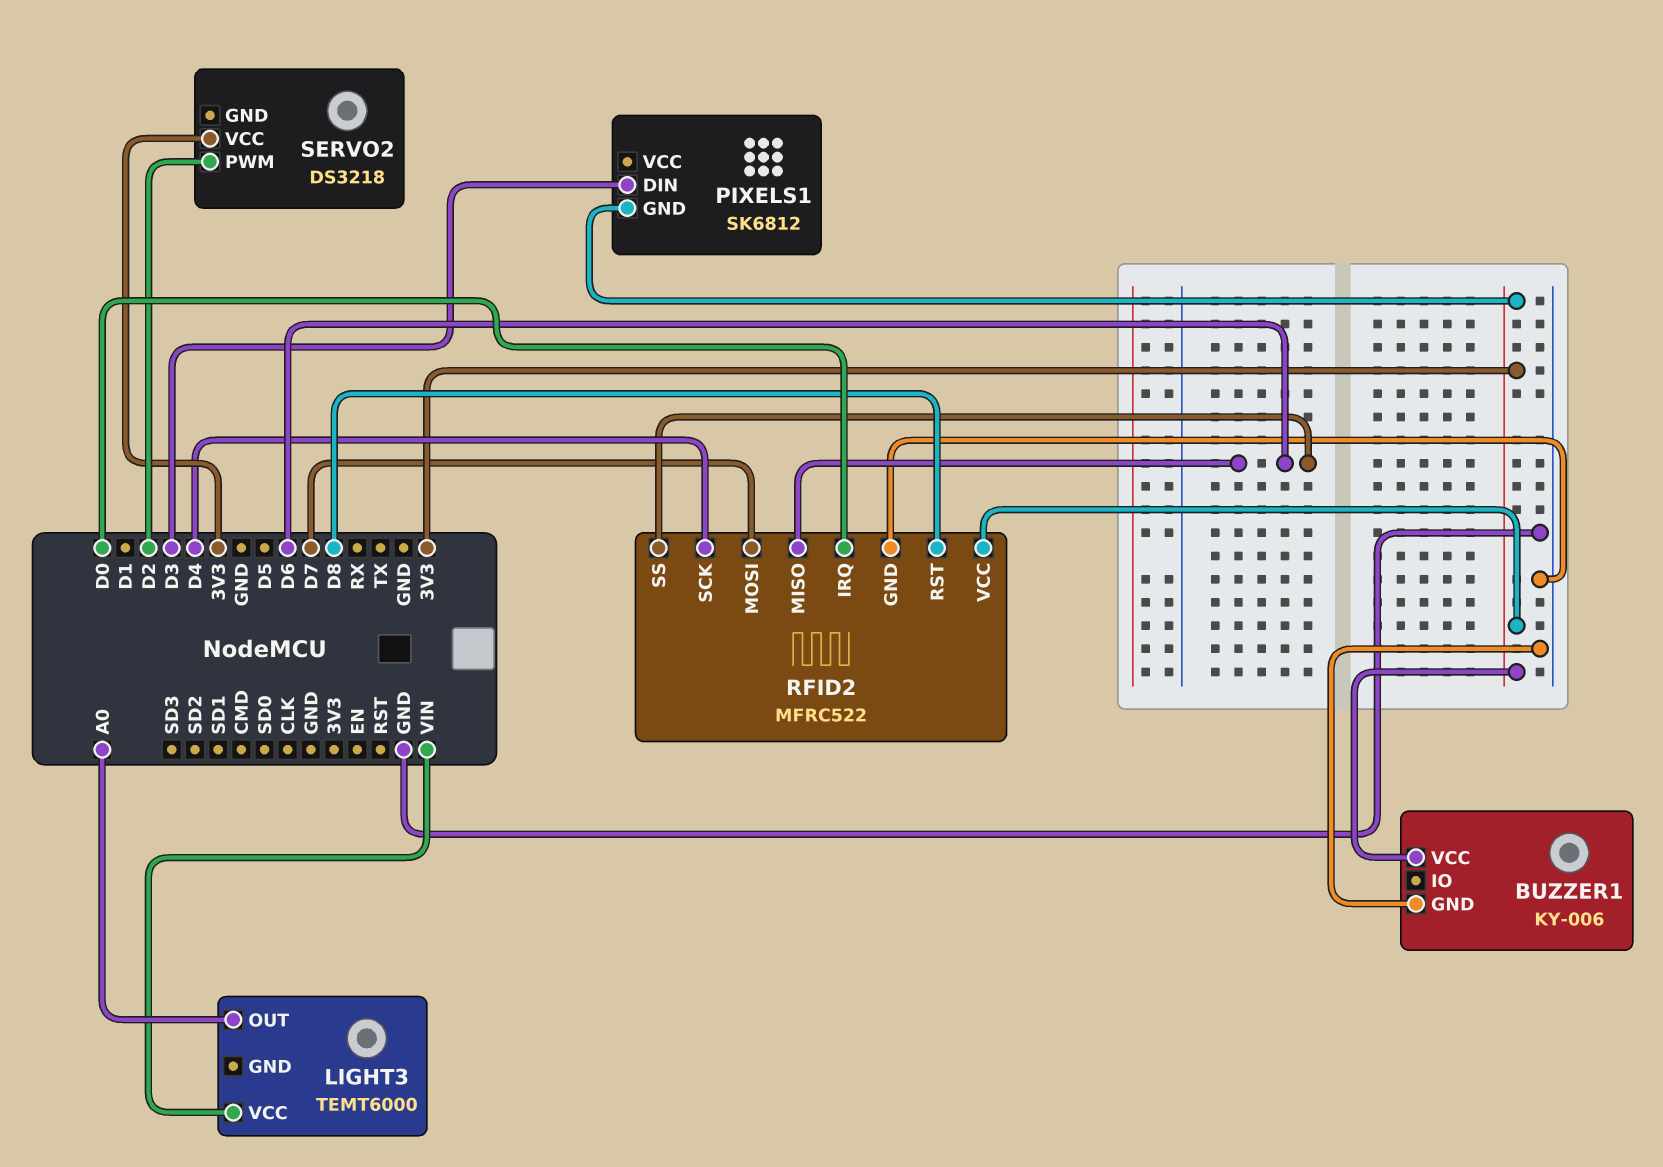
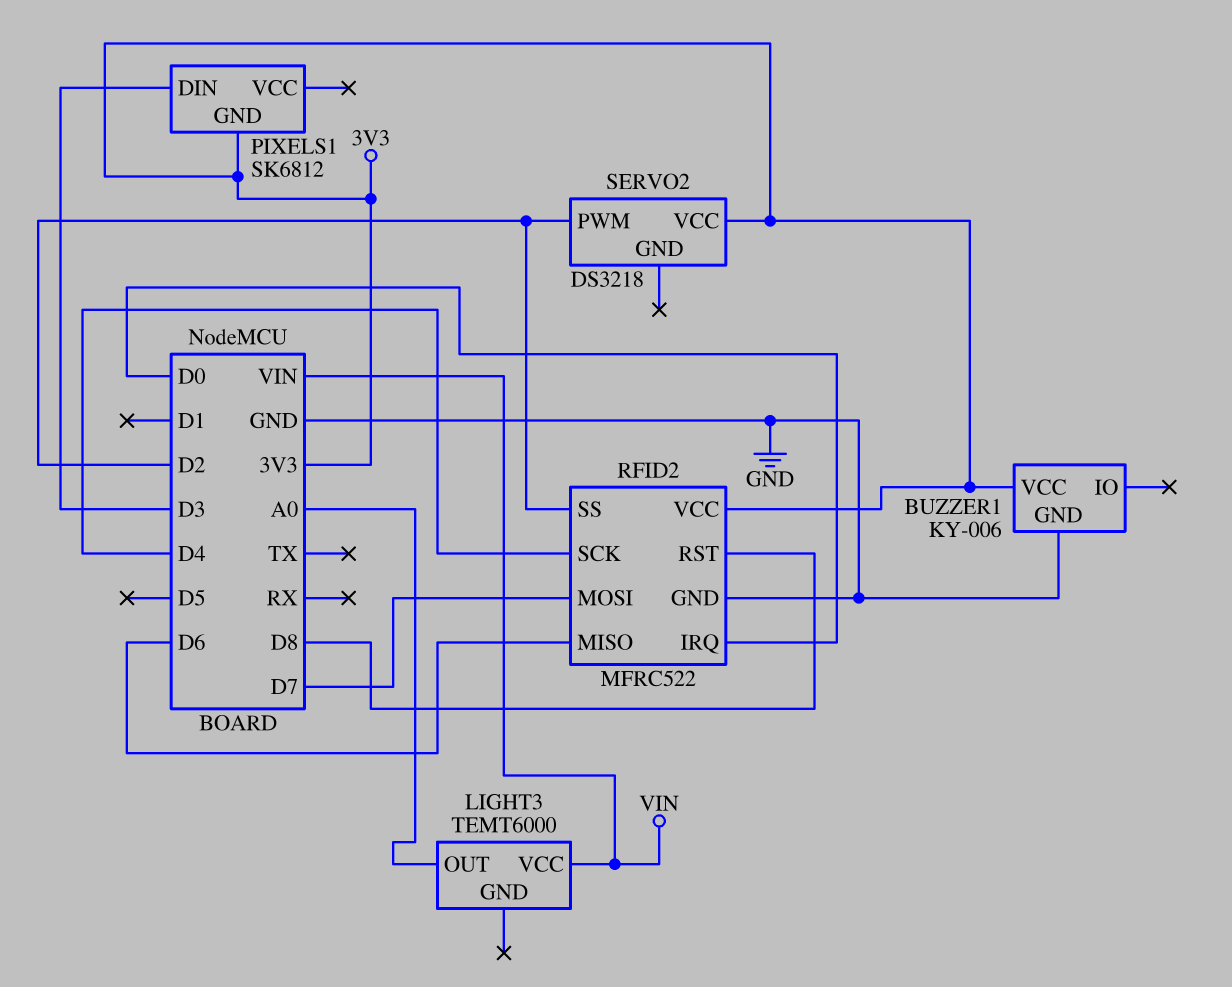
RFID2 pin SS: D6 -> D2

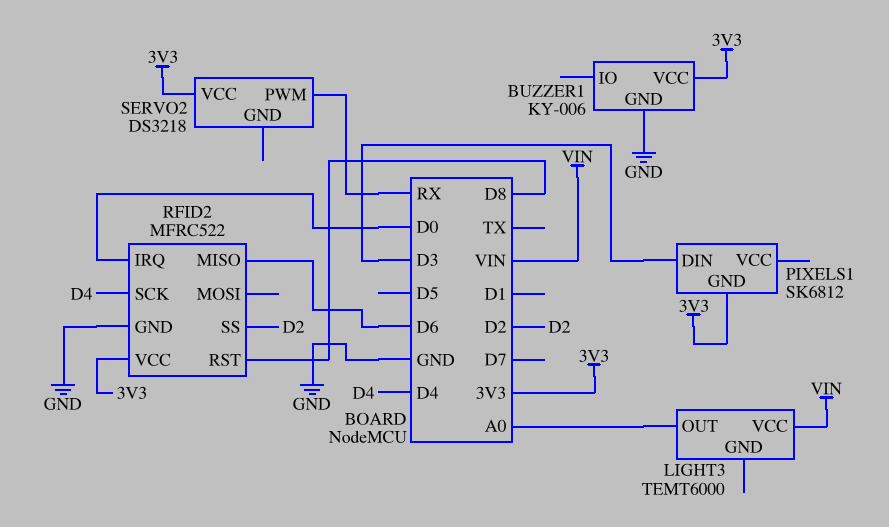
RFID2 pin MOSI: D7 -> none
SERVO2 pin PWM: D2 -> RX

